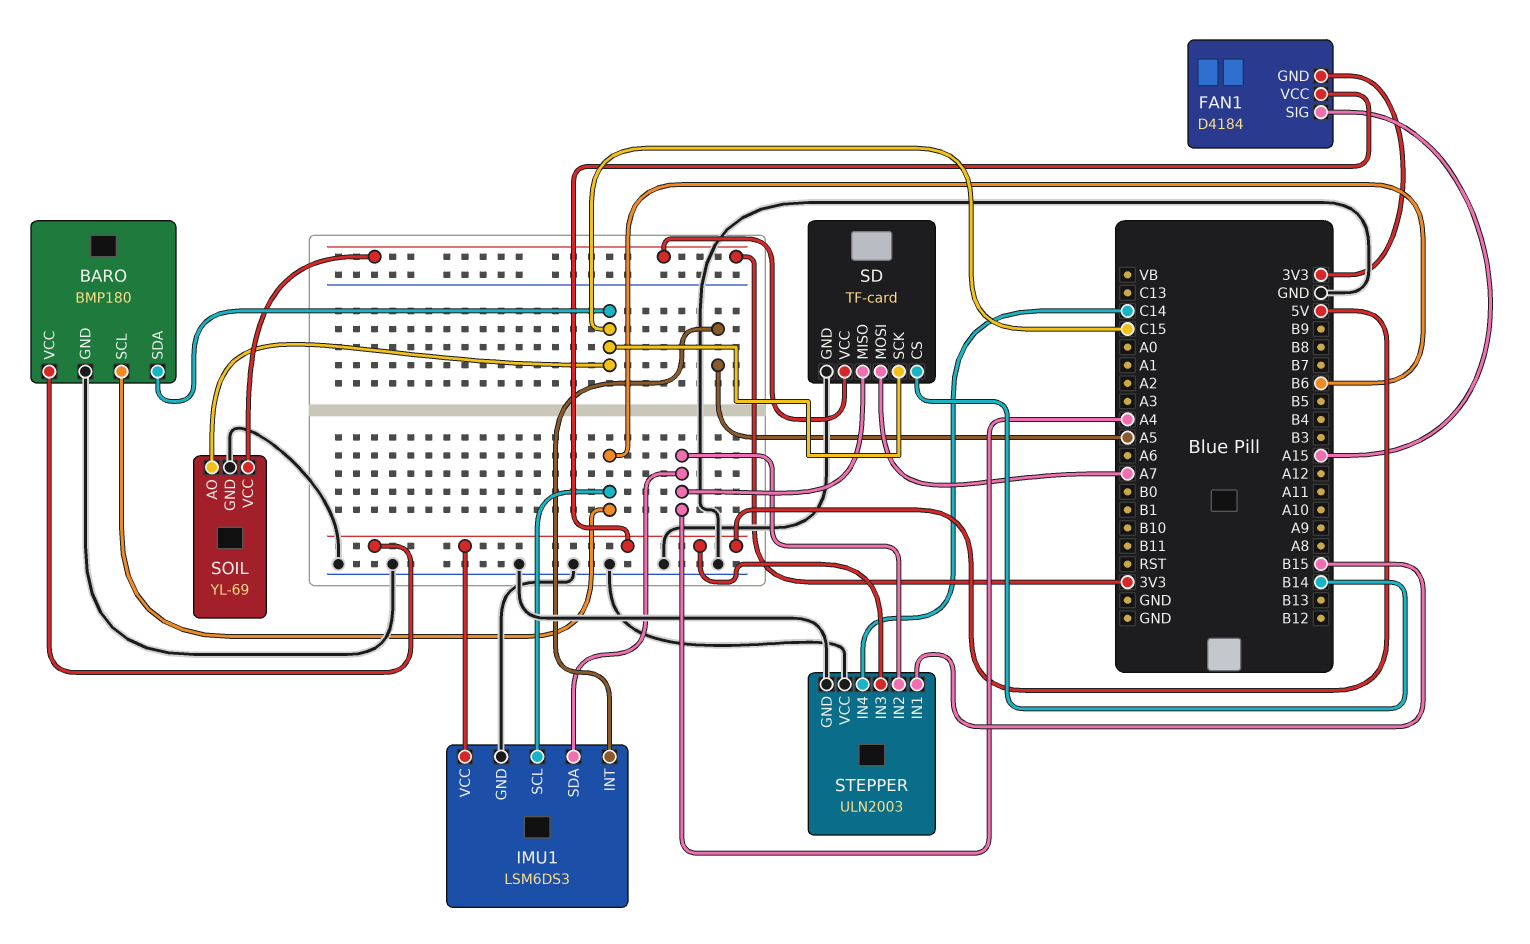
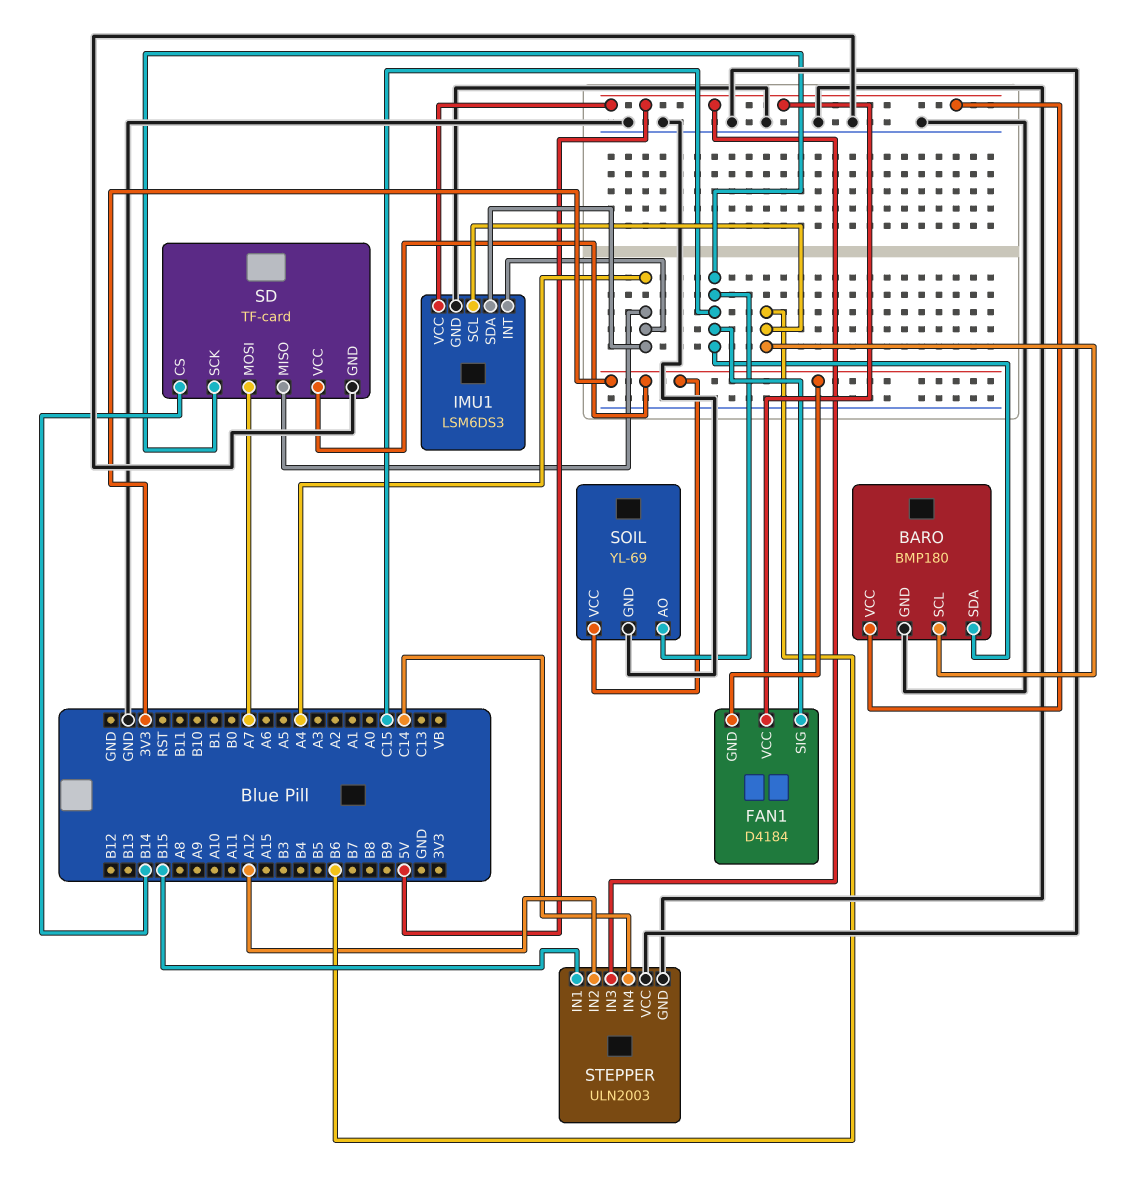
FAN1 pin SIG: A15 -> C15
IMU1 pin INT: A5 -> A4
STEPPER pin IN2: A4 -> A12

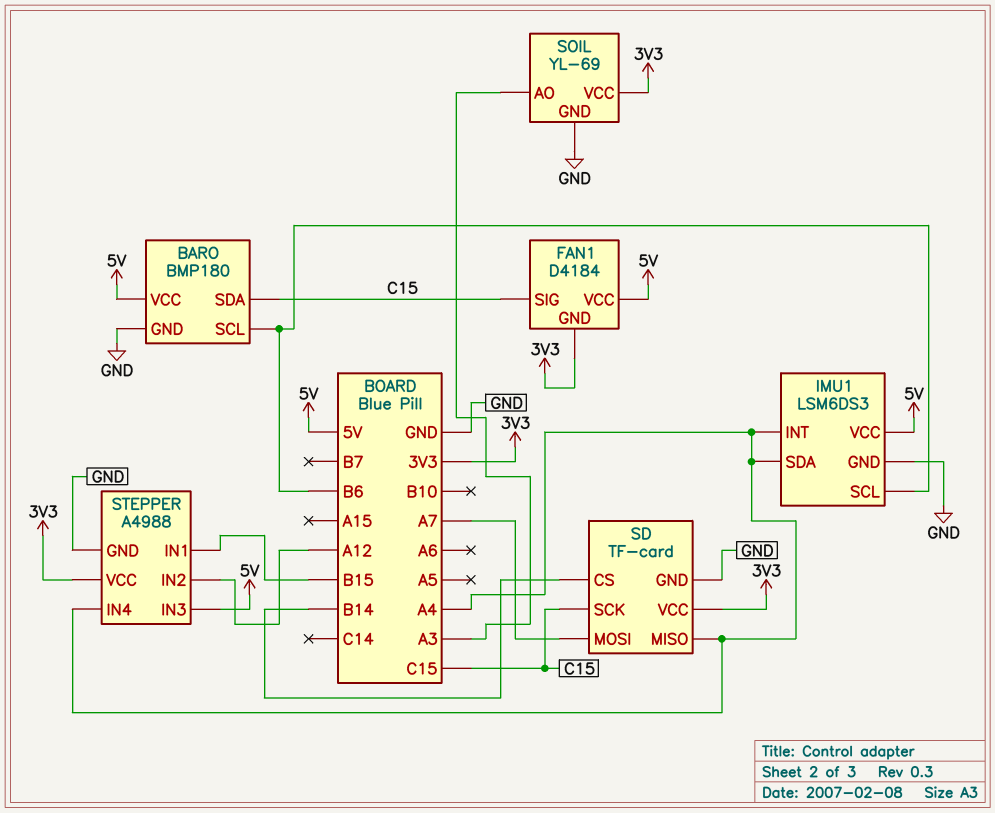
SOIL pin AO: C15 -> A3
STEPPER: ULN2003 -> A4988
STEPPER pin IN4: C14 -> A4
STEPPER pin VCC: GND -> 3V3

